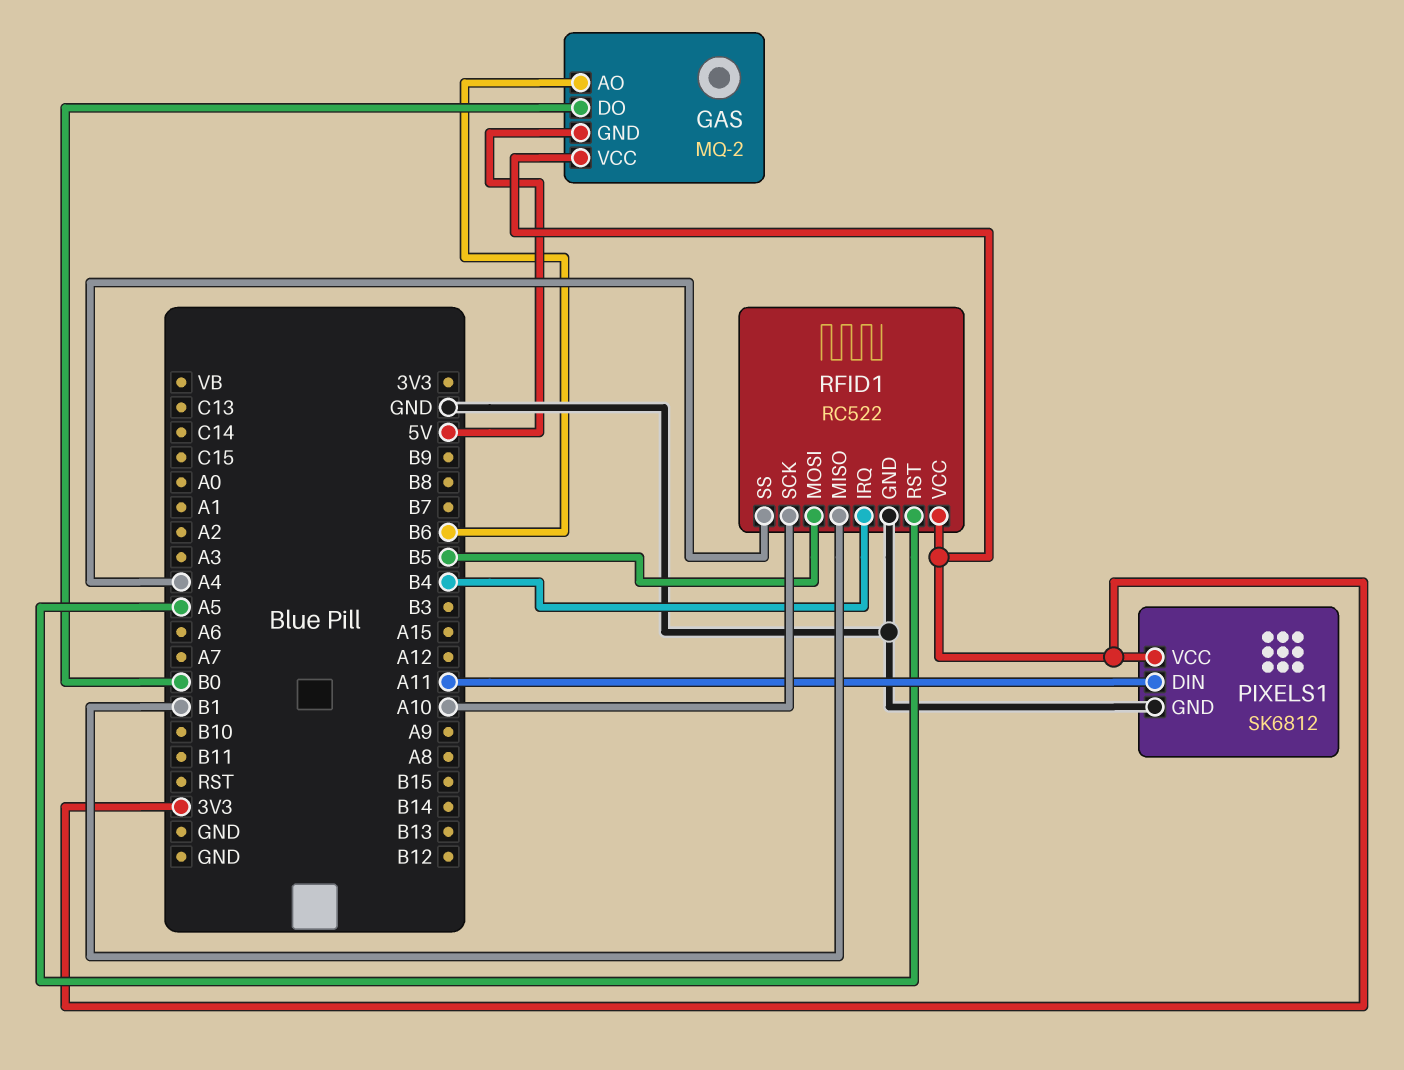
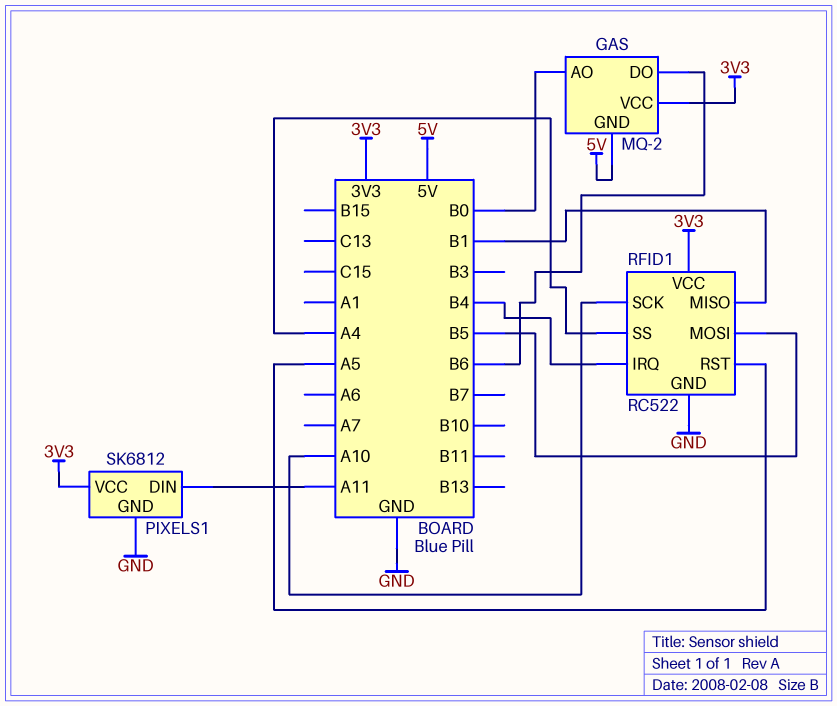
GAS pin AO: B6 -> B0
GAS pin DO: B0 -> B6

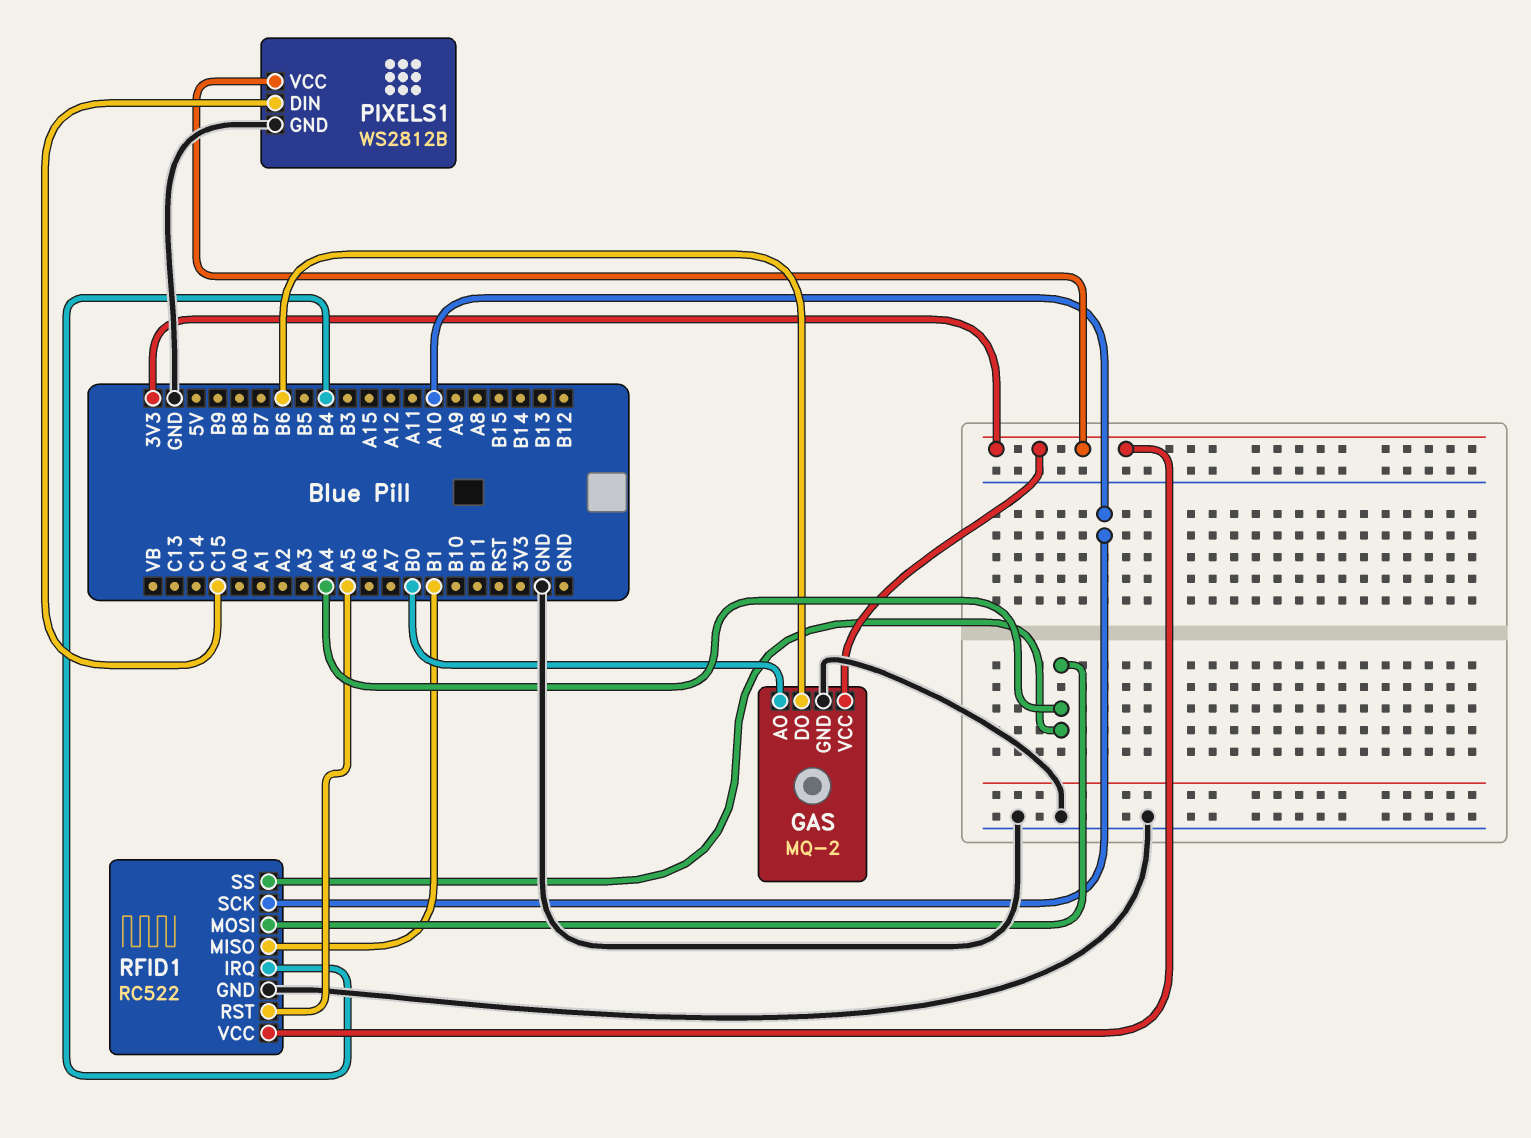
GAS pin GND: 5V -> GND
PIXELS1: SK6812 -> WS2812B
PIXELS1 pin DIN: A11 -> C15
RFID1 pin MOSI: B5 -> A4

